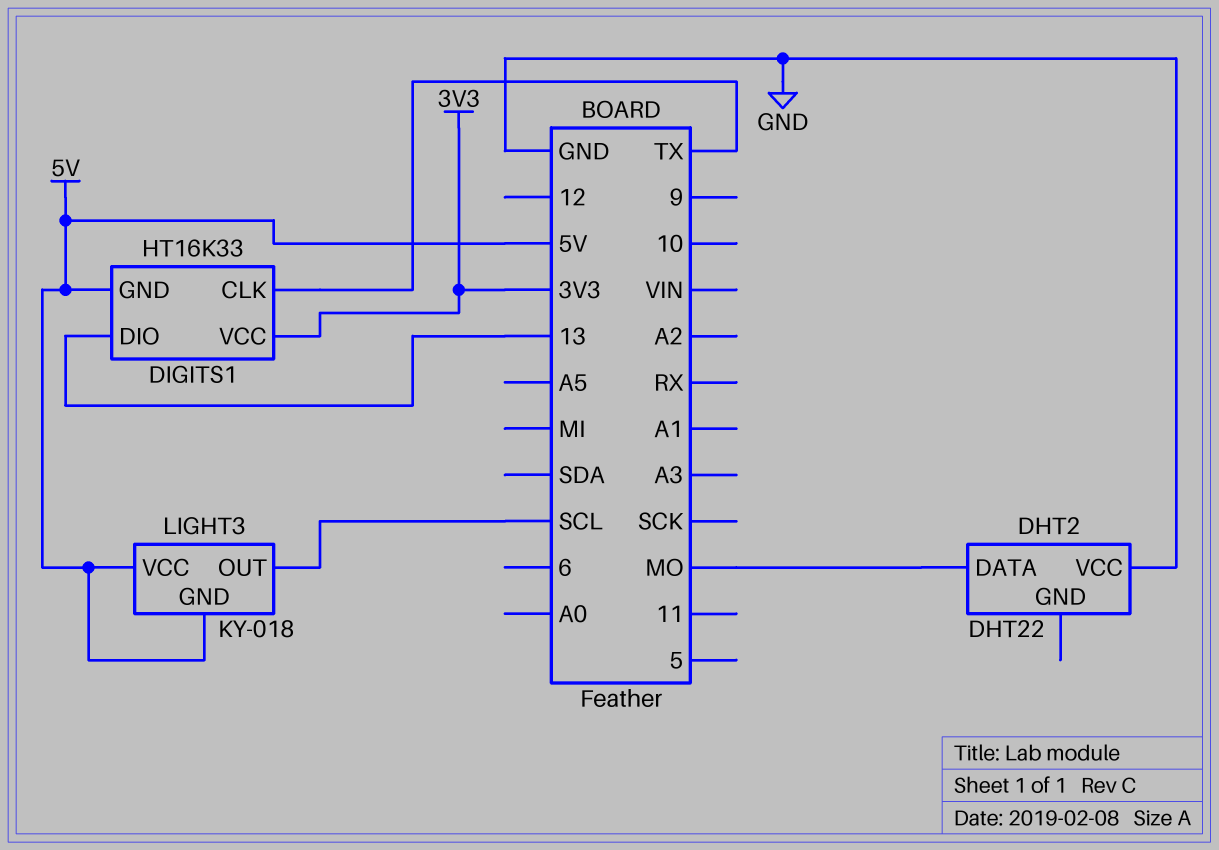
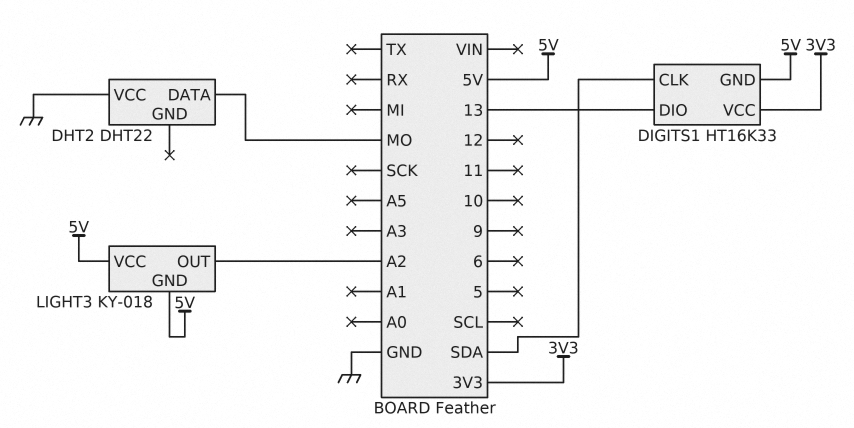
DIGITS1 pin CLK: TX -> SDA
LIGHT3 pin OUT: SCL -> A2

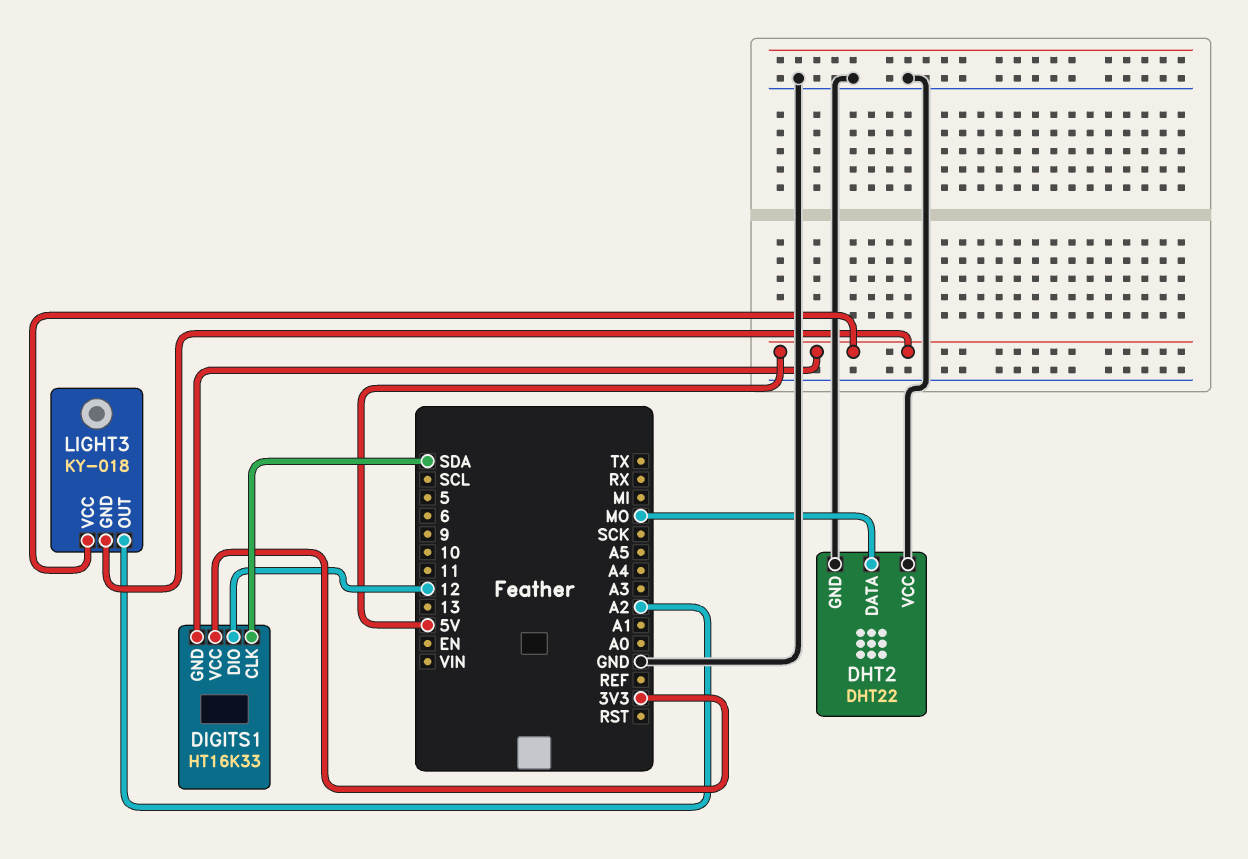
DHT2 pin GND: none -> GND
DIGITS1 pin DIO: 13 -> 12

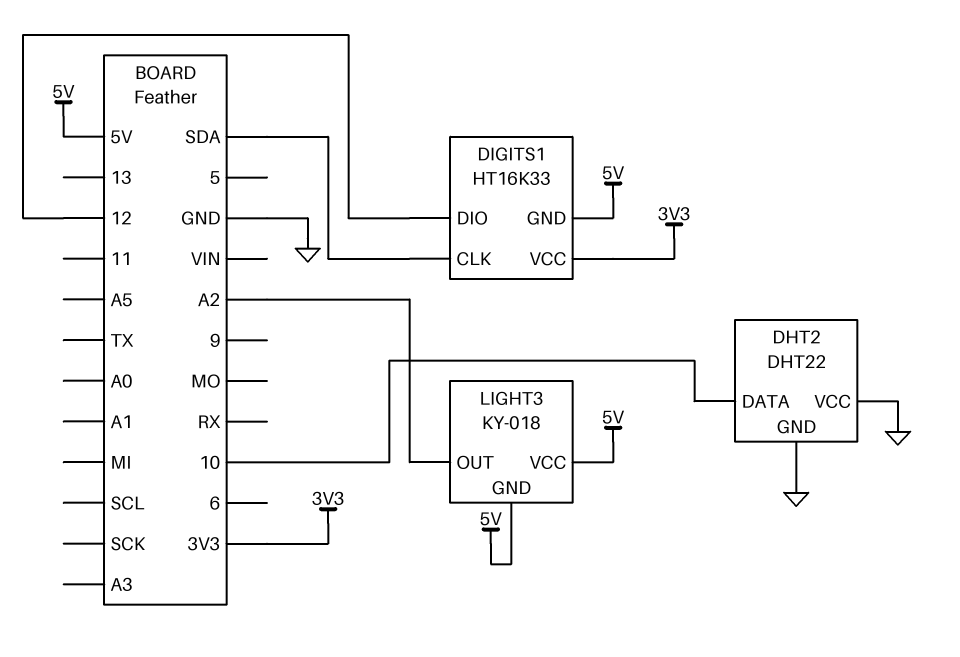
DHT2 pin DATA: MO -> 10

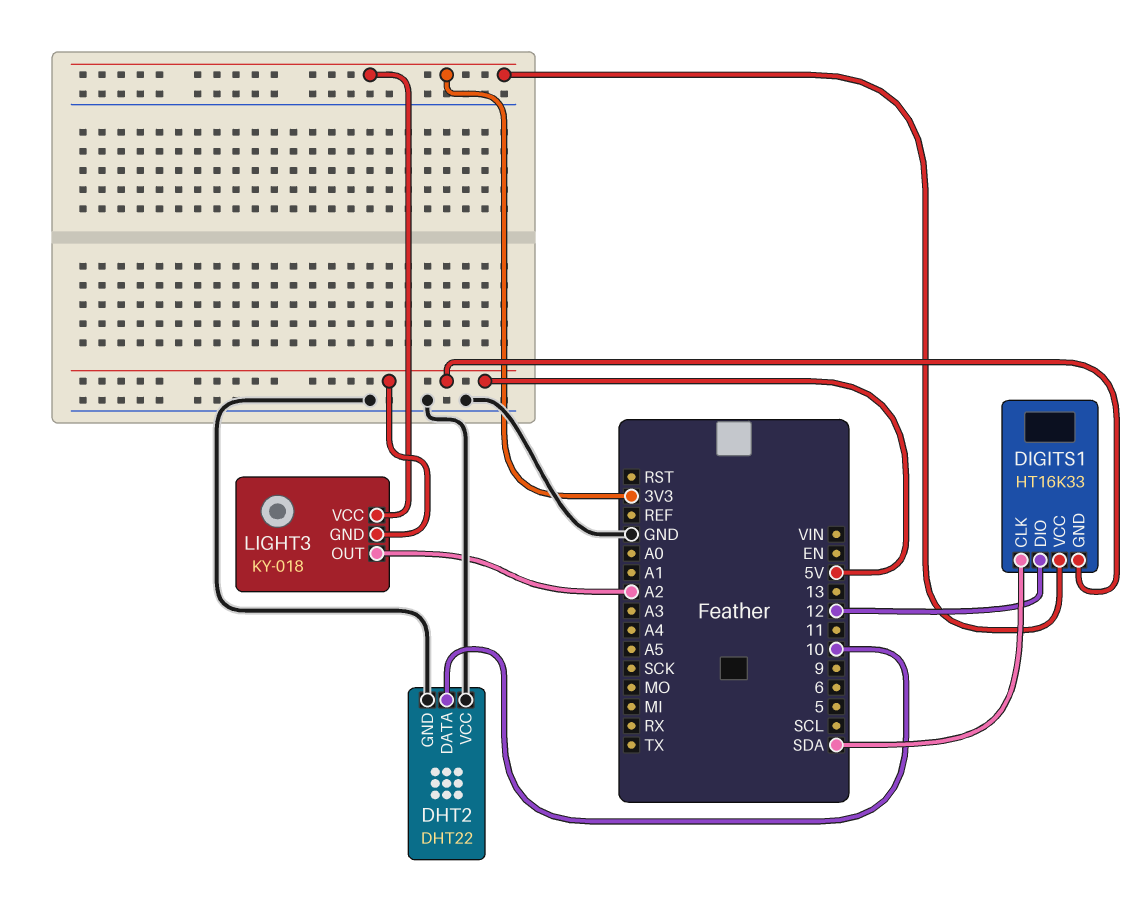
LIGHT3 pin VCC: 5V -> 3V3

